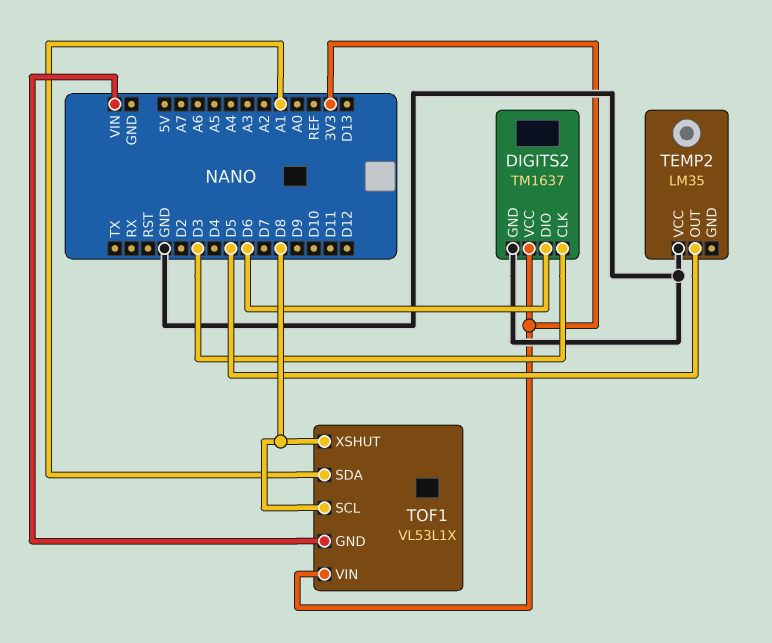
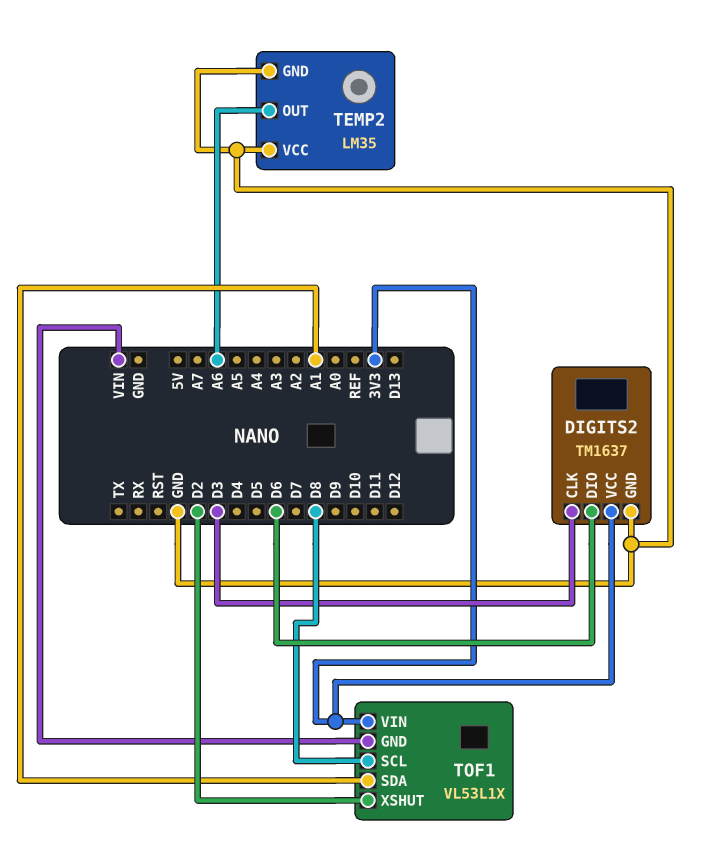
TEMP2 pin GND: none -> GND
TEMP2 pin OUT: D5 -> A6
TOF1 pin XSHUT: D8 -> D2

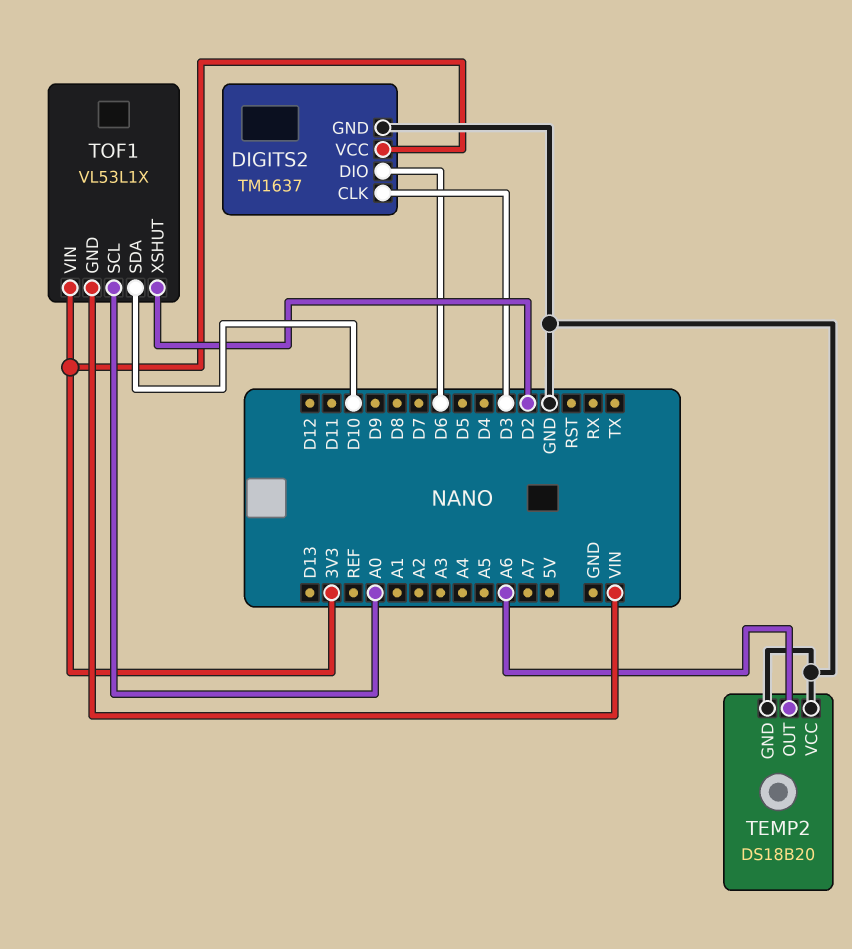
TEMP2: LM35 -> DS18B20
TOF1 pin SCL: D8 -> A0
TOF1 pin SDA: A1 -> D10

